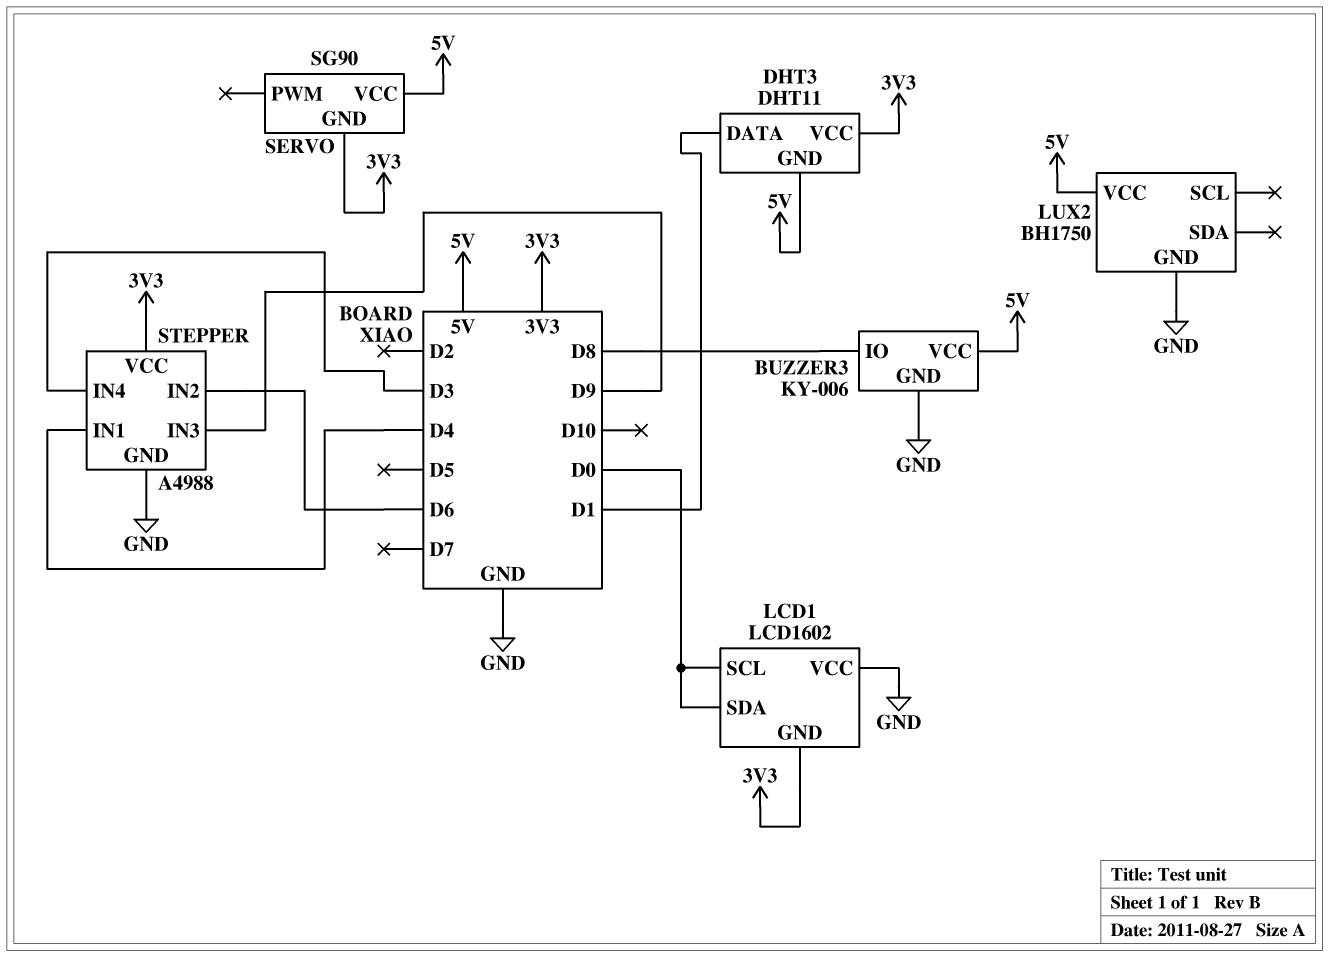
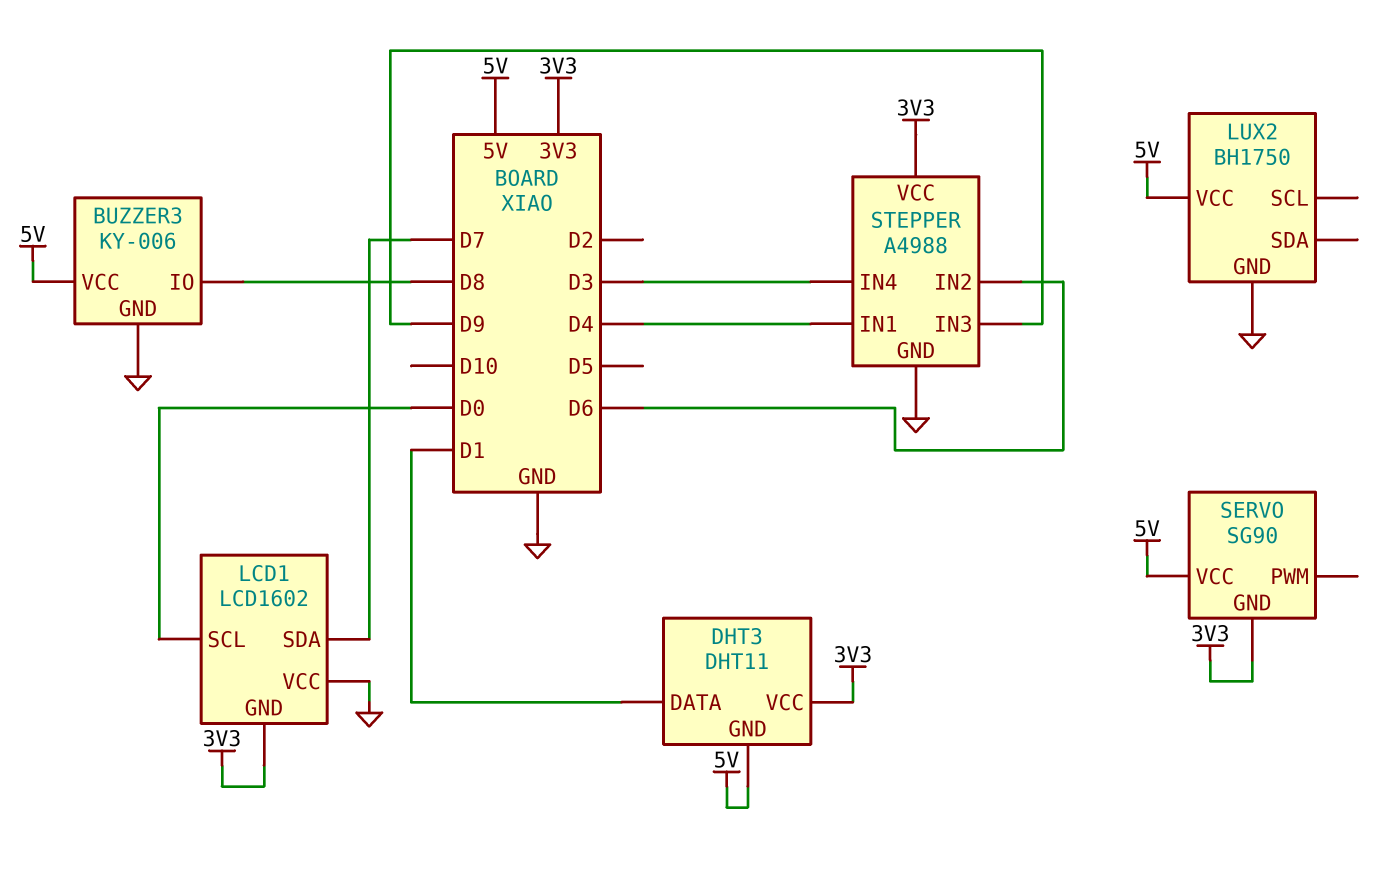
LCD1 pin SDA: D0 -> D7

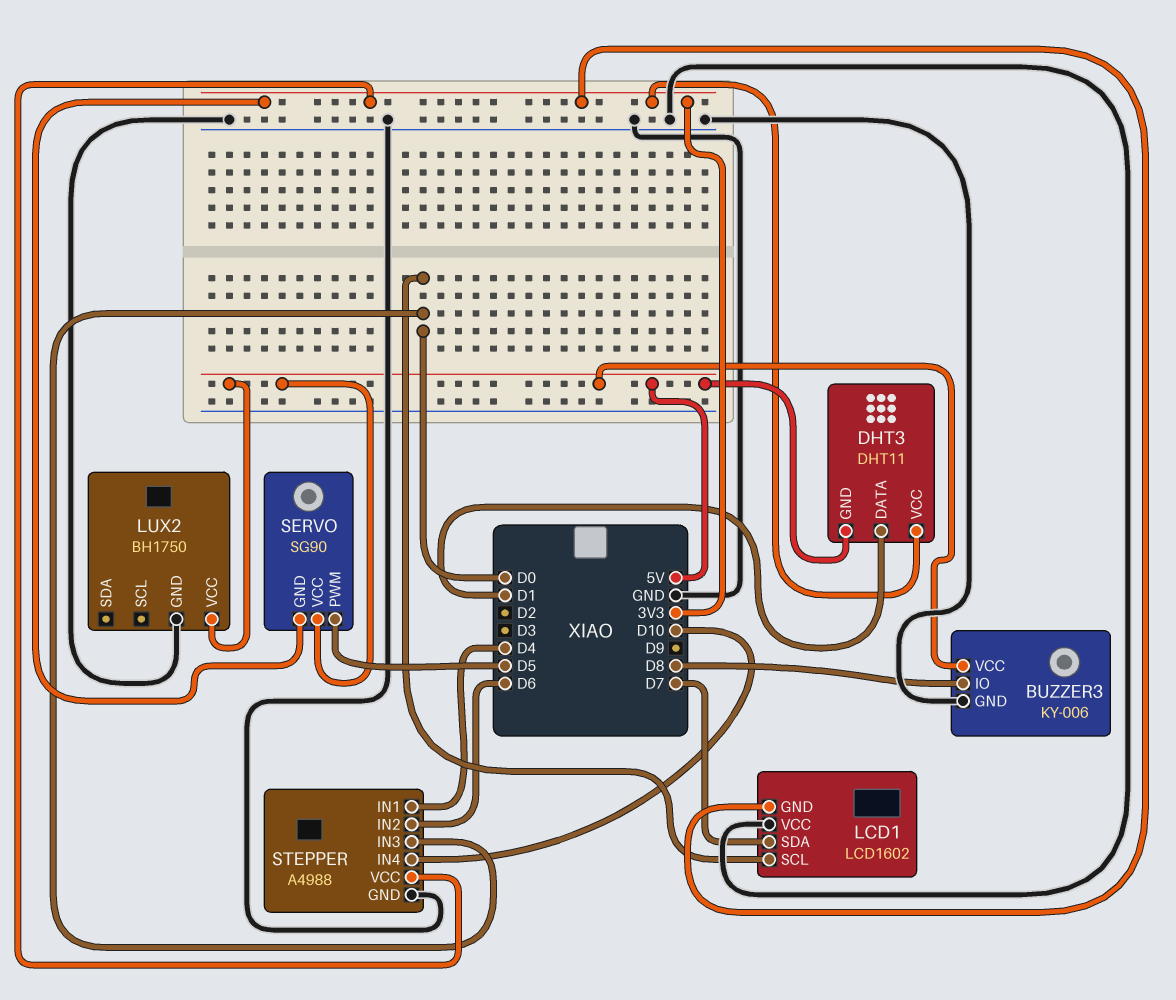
SERVO pin PWM: none -> D5
STEPPER pin IN3: D9 -> D0
STEPPER pin IN4: D3 -> D10

